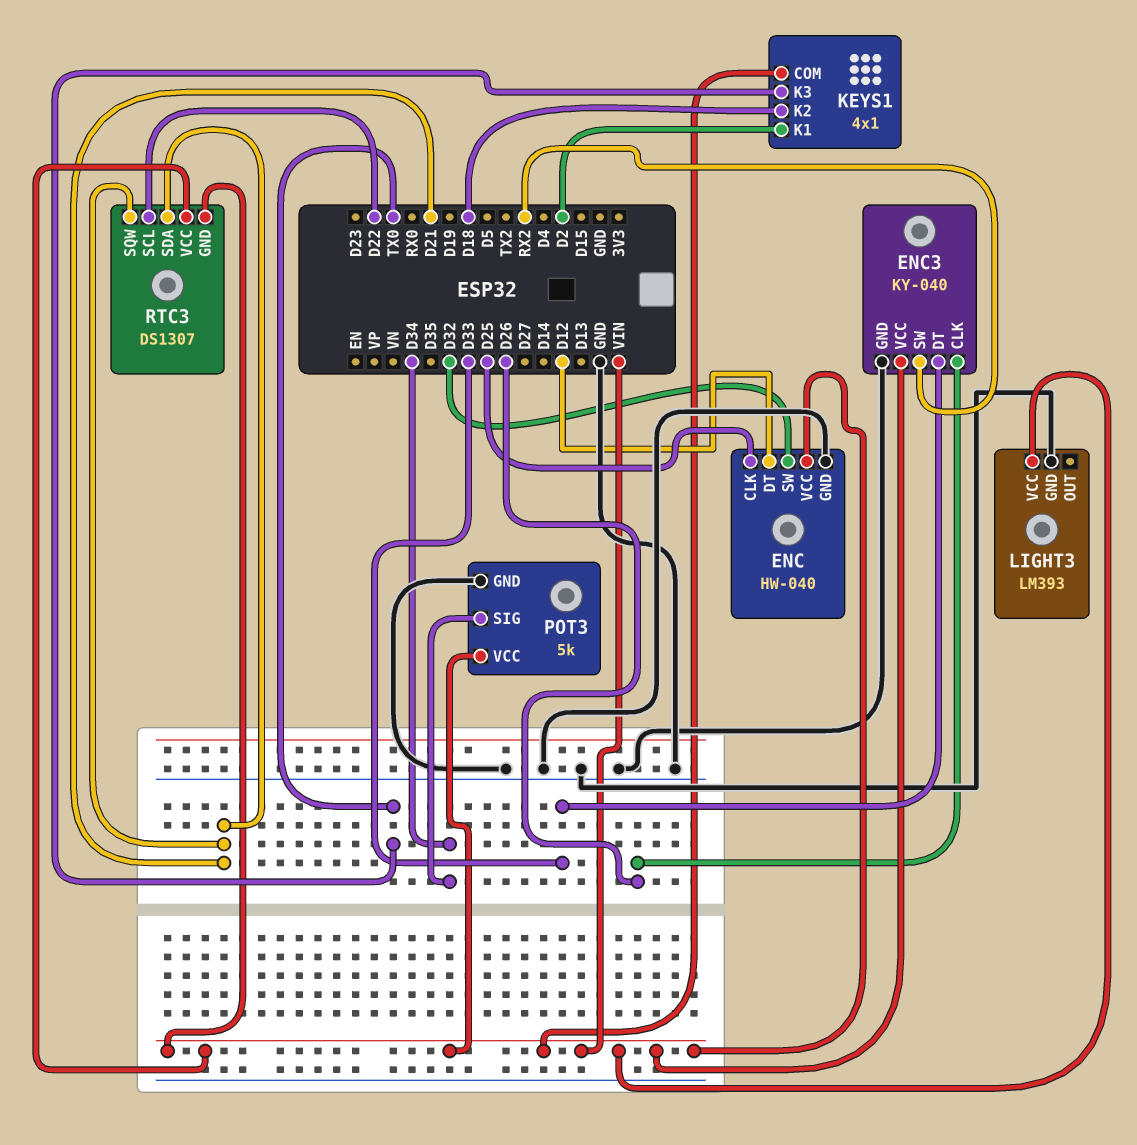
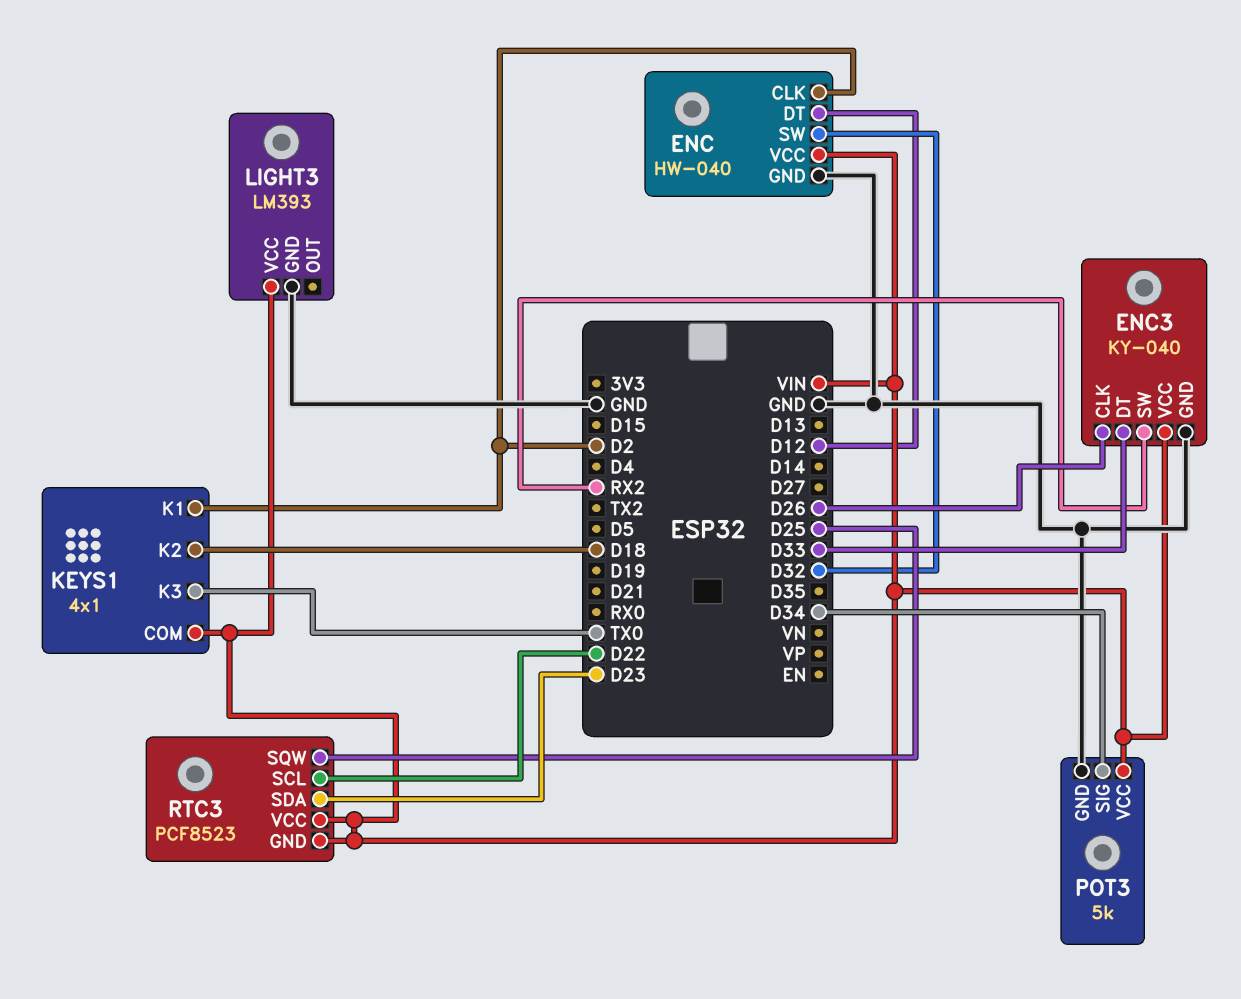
ENC pin CLK: D25 -> D2
RTC3: DS1307 -> PCF8523
RTC3 pin SDA: D21 -> D23
RTC3 pin SQW: D21 -> D25

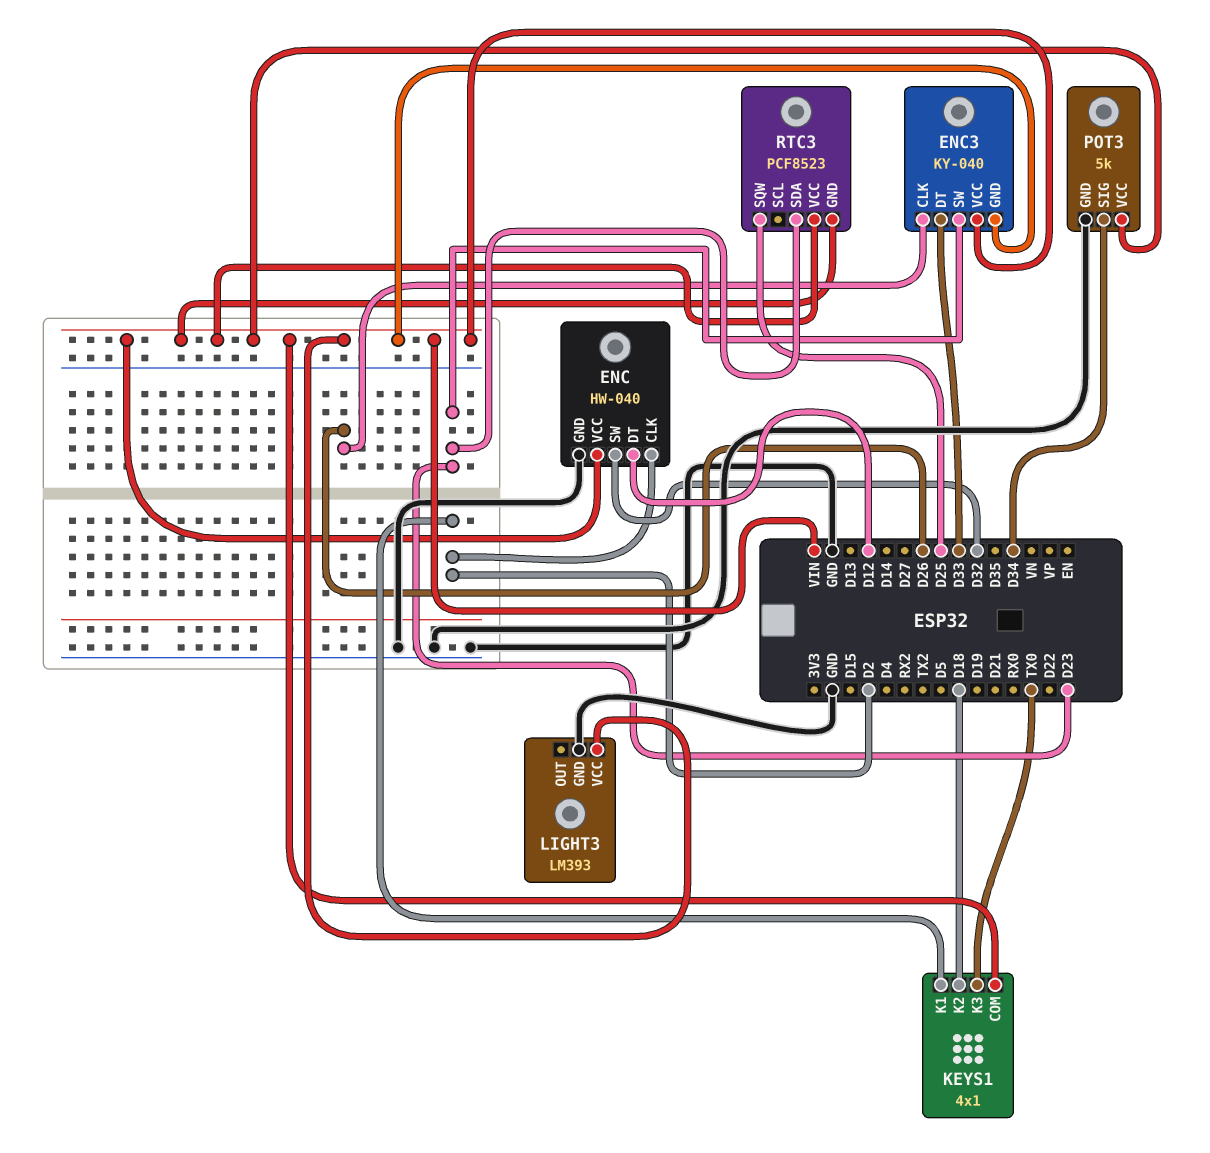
ENC3 pin GND: GND -> VIN
ENC3 pin SW: RX2 -> D23
RTC3 pin SCL: D22 -> none

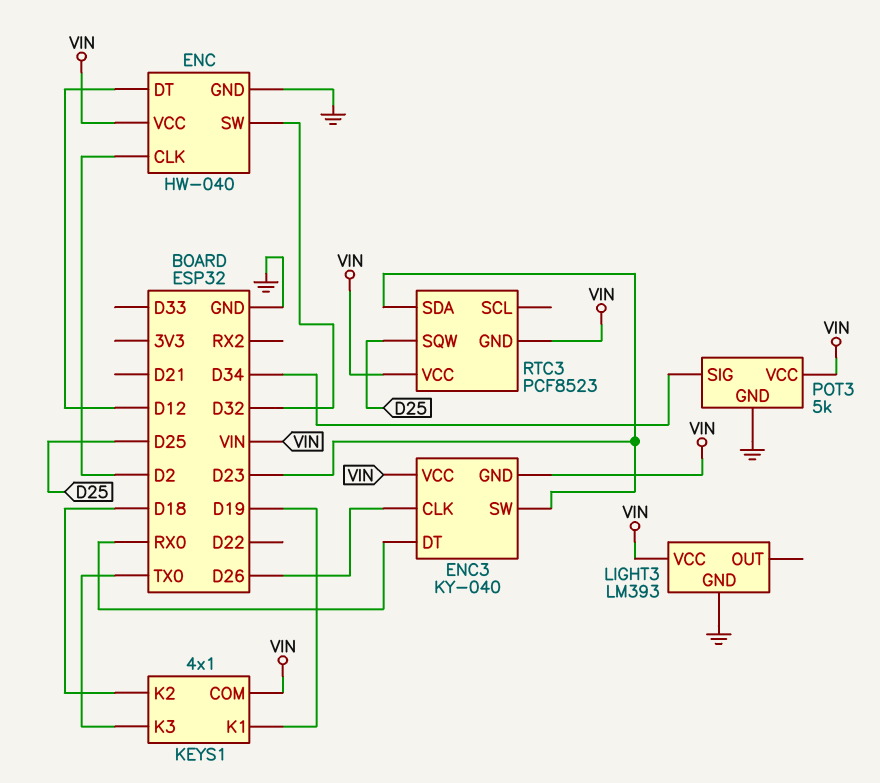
ENC3 pin DT: D33 -> RX0
KEYS1 pin K1: D2 -> D19

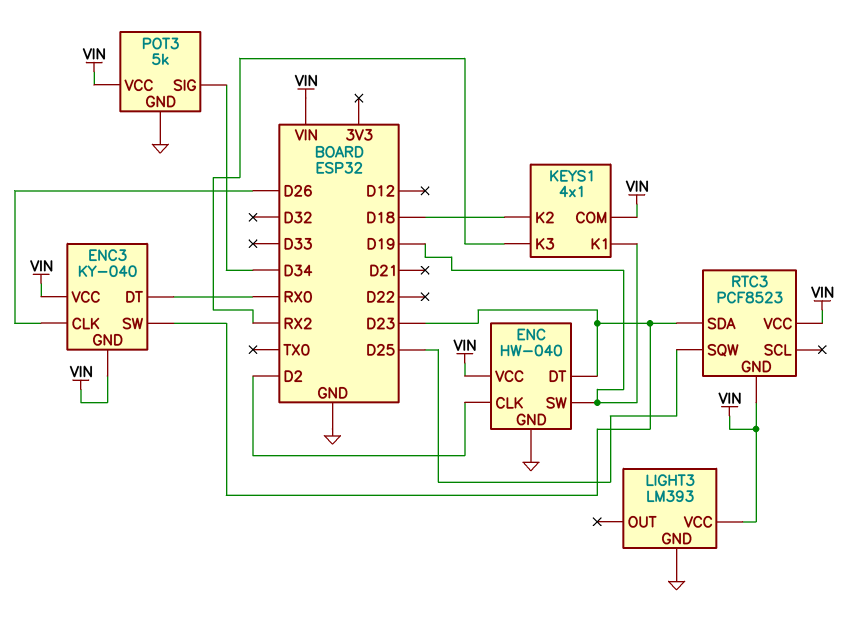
ENC pin DT: D12 -> D23
ENC pin SW: D32 -> D19
KEYS1 pin K3: TX0 -> RX2

